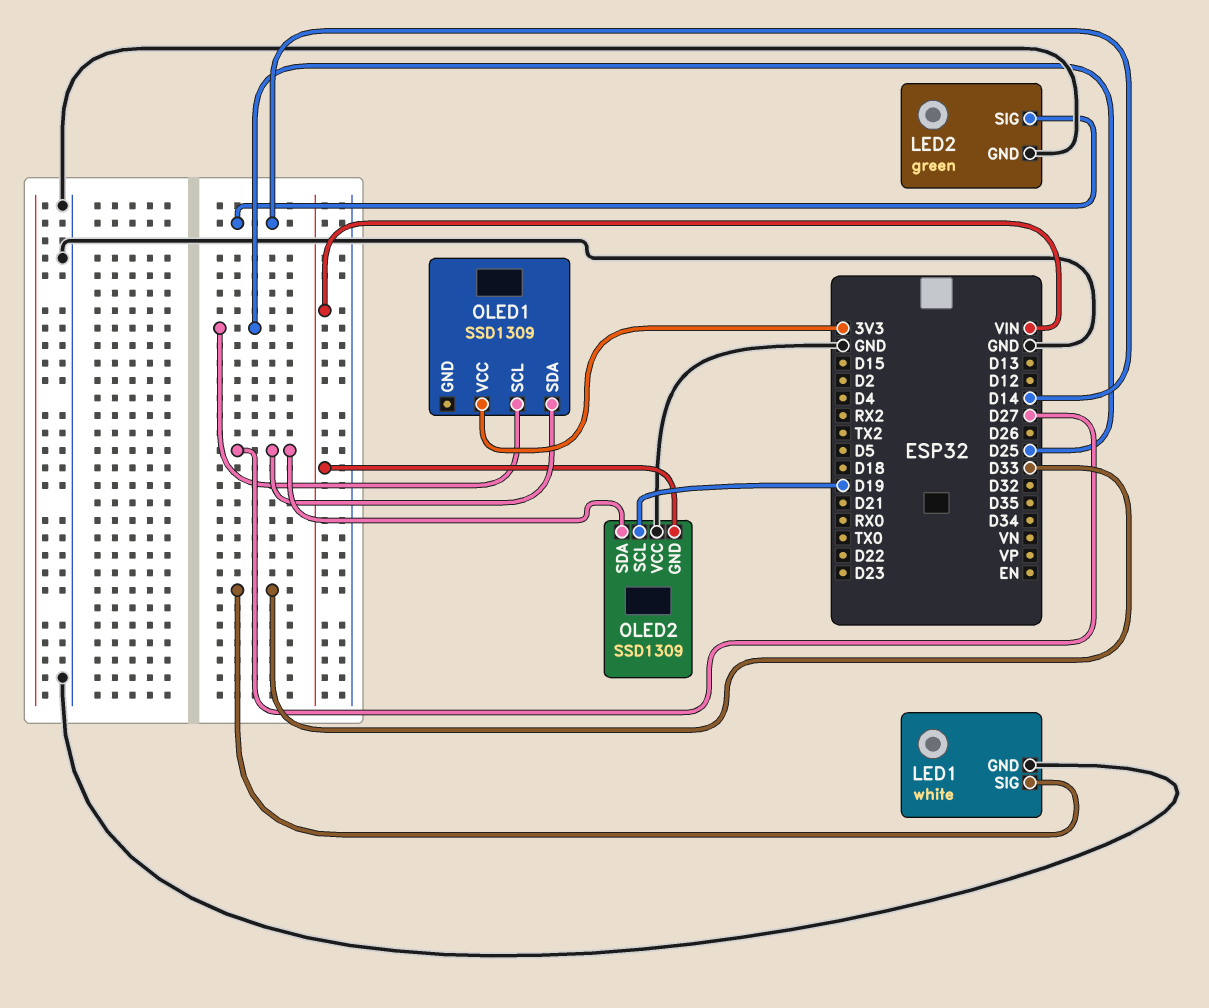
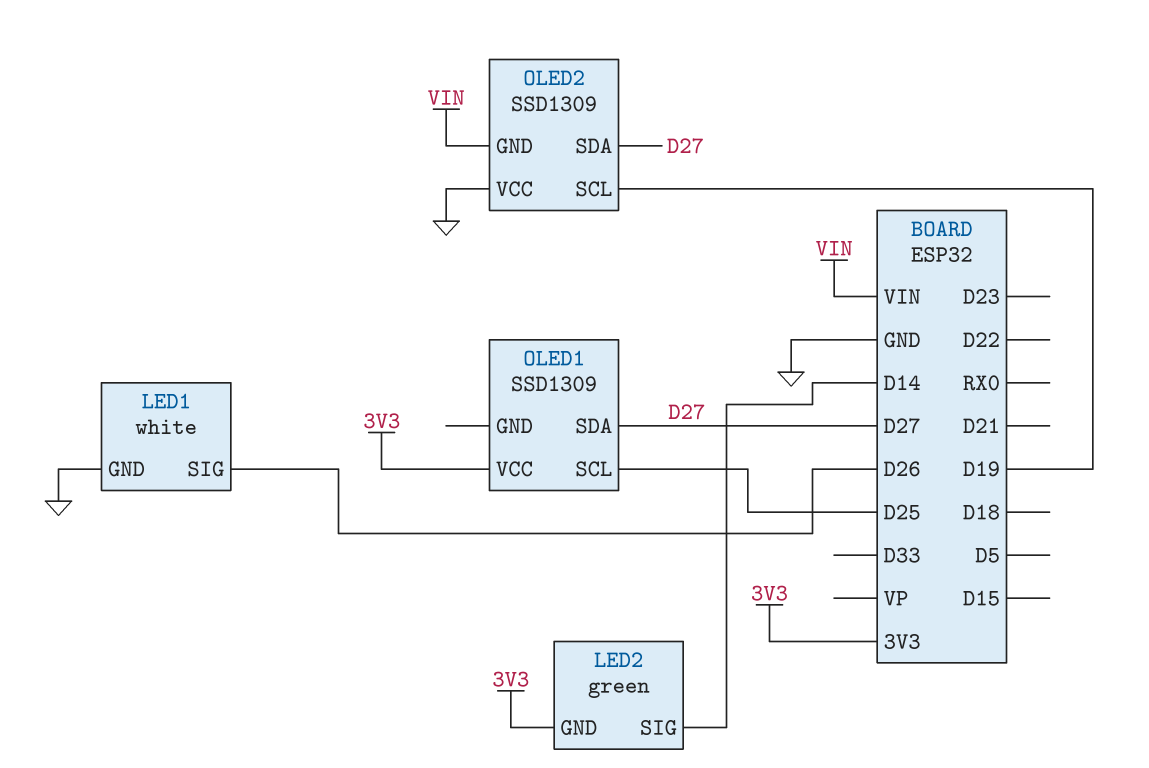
LED1 pin SIG: D33 -> D26
LED2 pin GND: GND -> 3V3

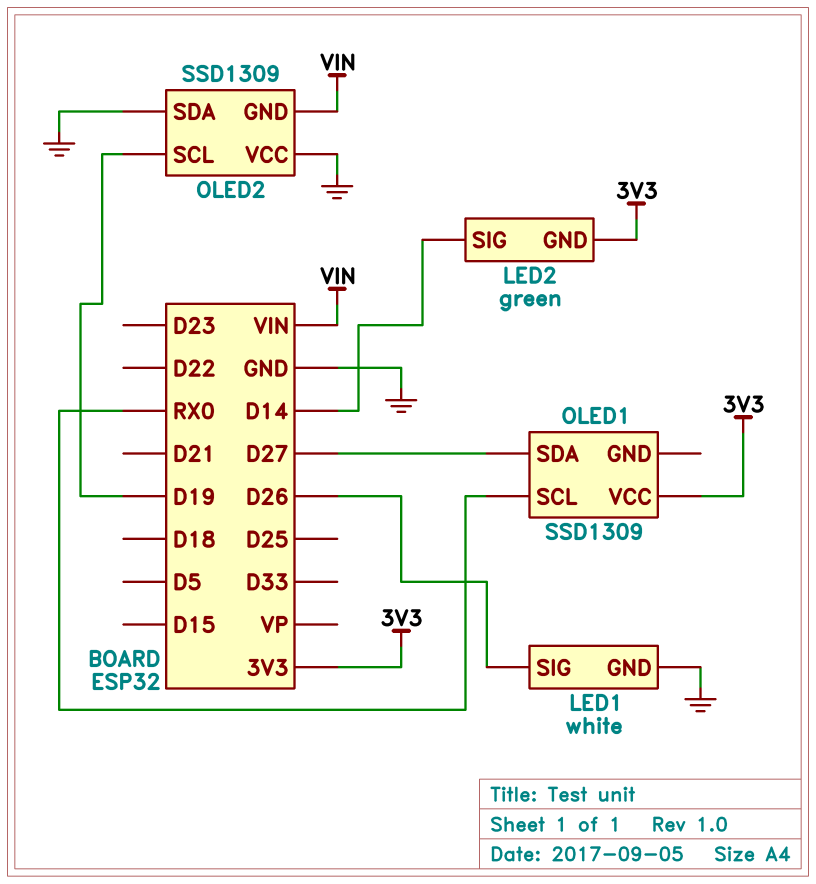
OLED1 pin SCL: D25 -> RX0
OLED2 pin SDA: D27 -> GND

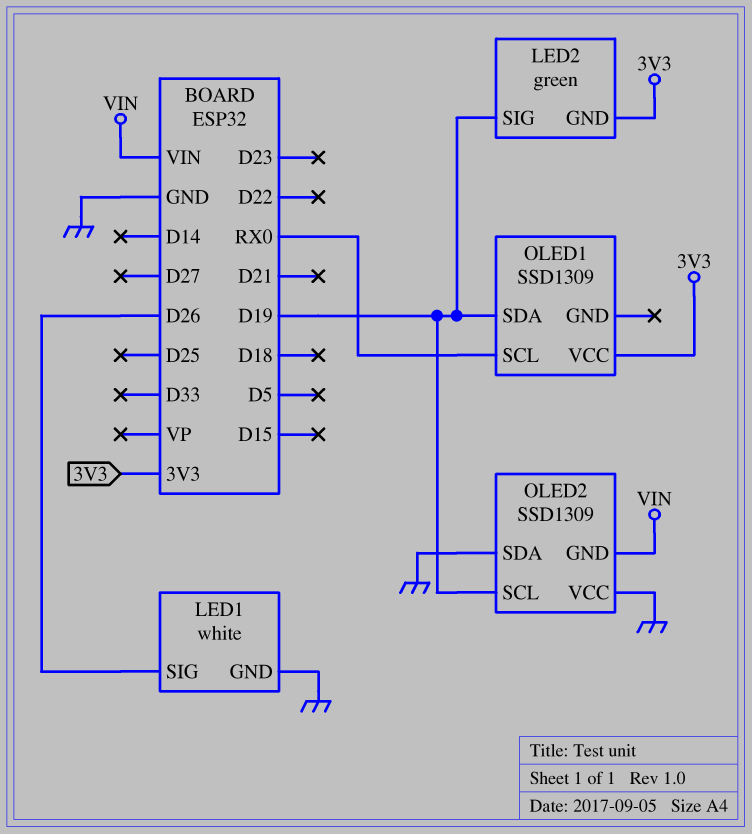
LED2 pin SIG: D14 -> D19
OLED1 pin SDA: D27 -> D19

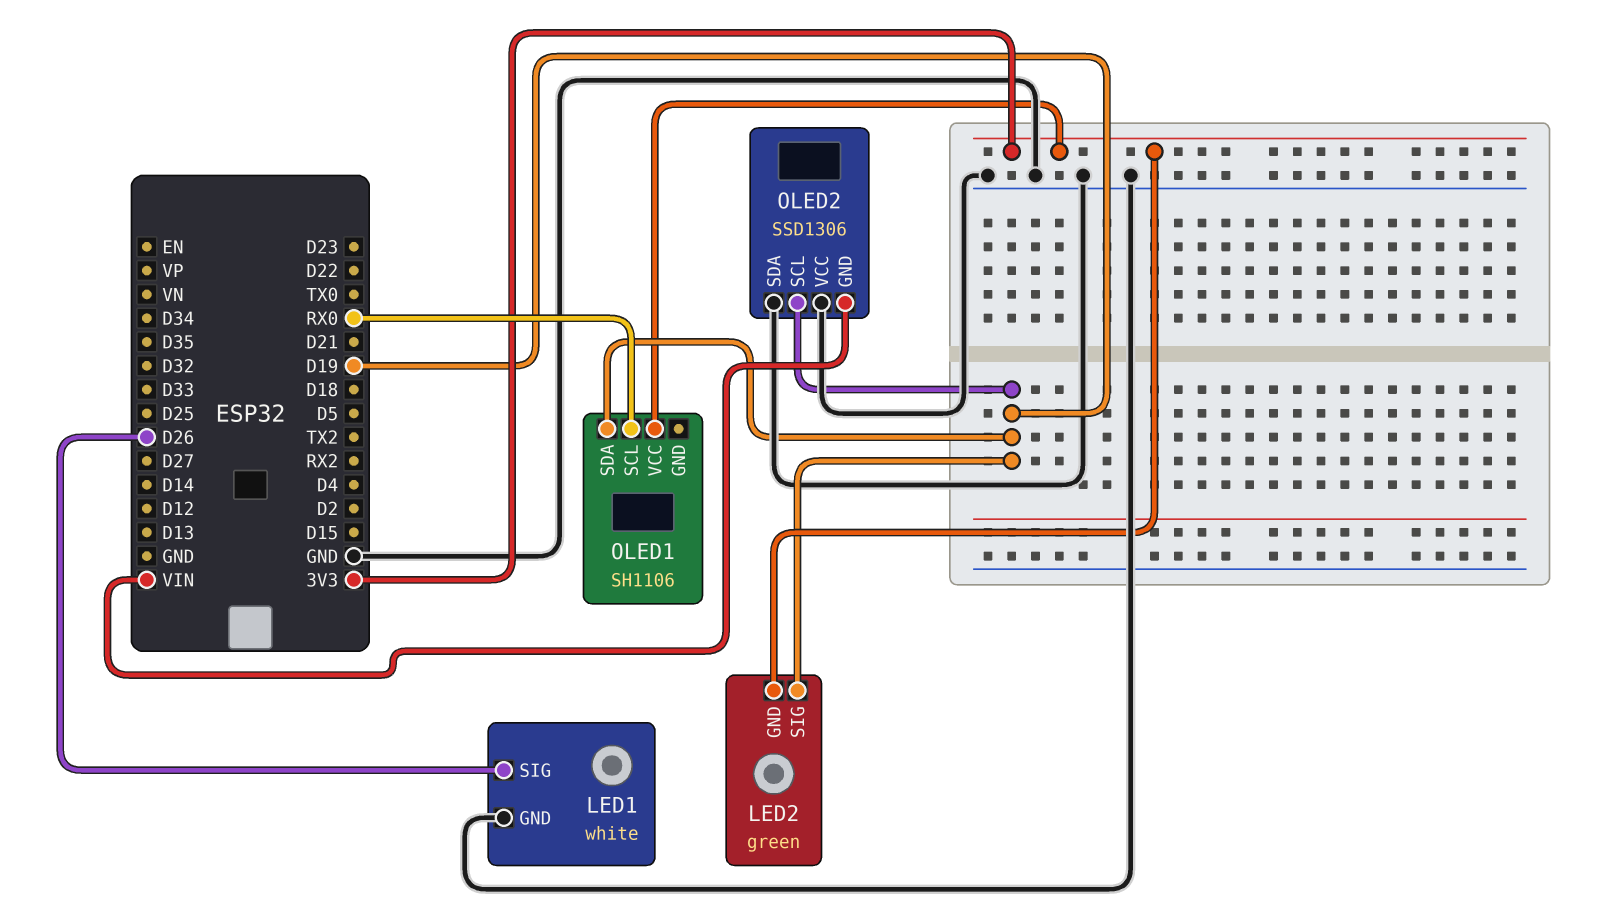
OLED1: SSD1309 -> SH1106
OLED2: SSD1309 -> SSD1306

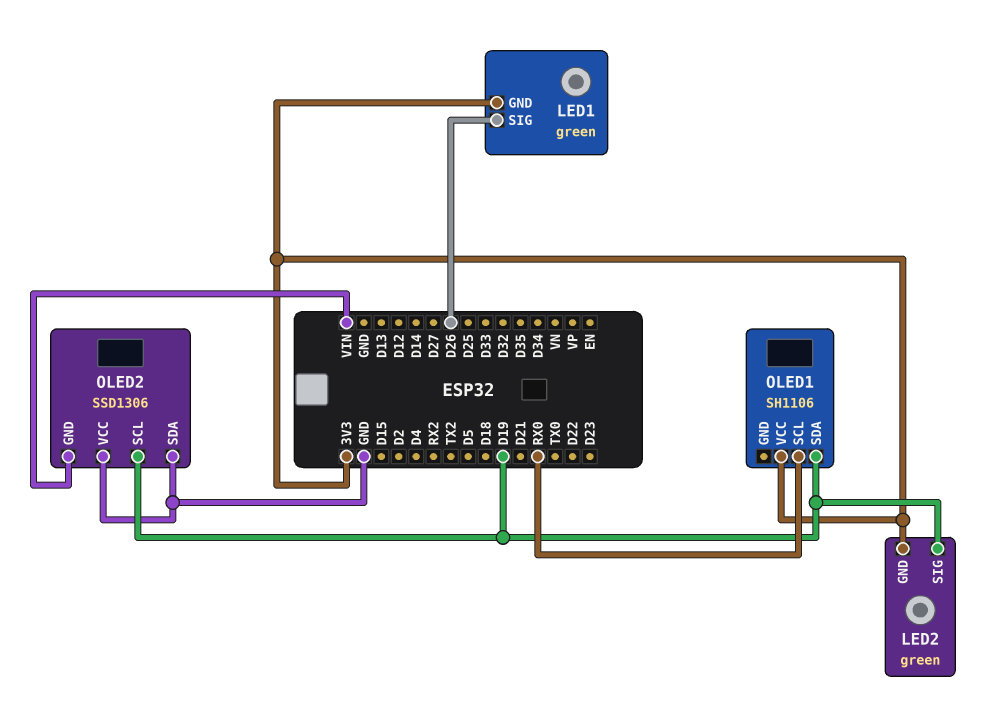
LED1: white -> green
LED1 pin GND: GND -> 3V3

